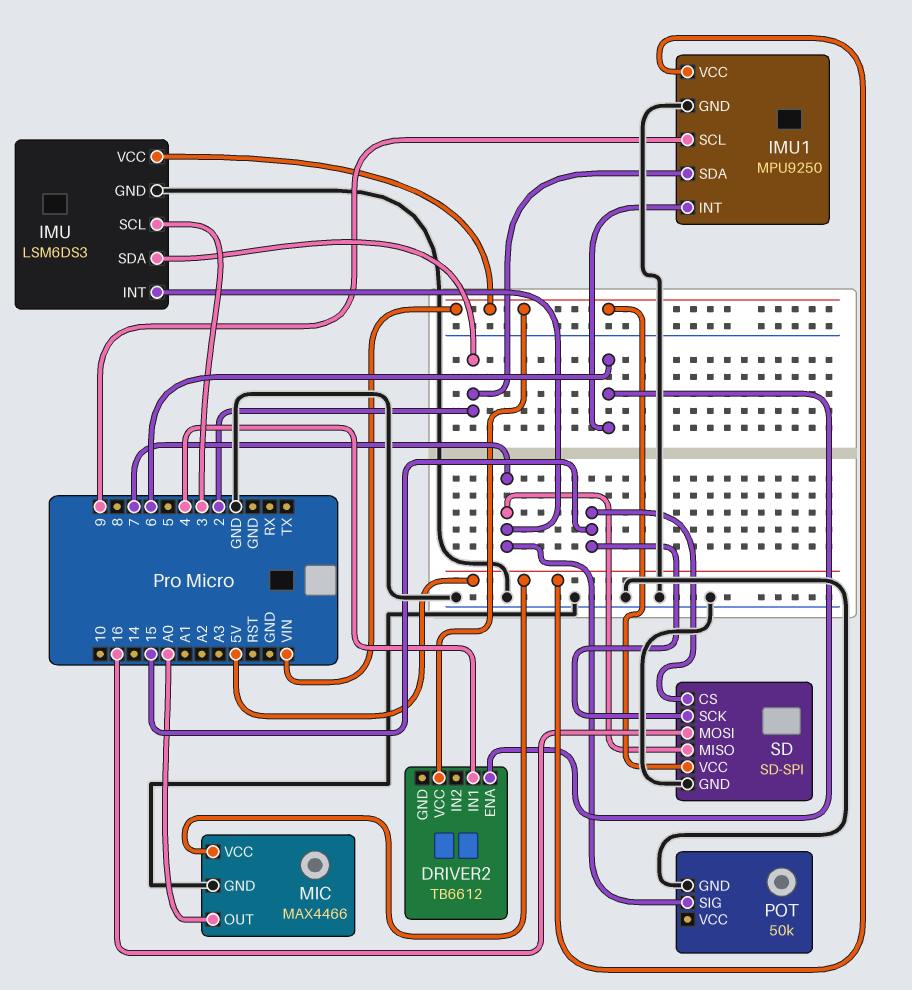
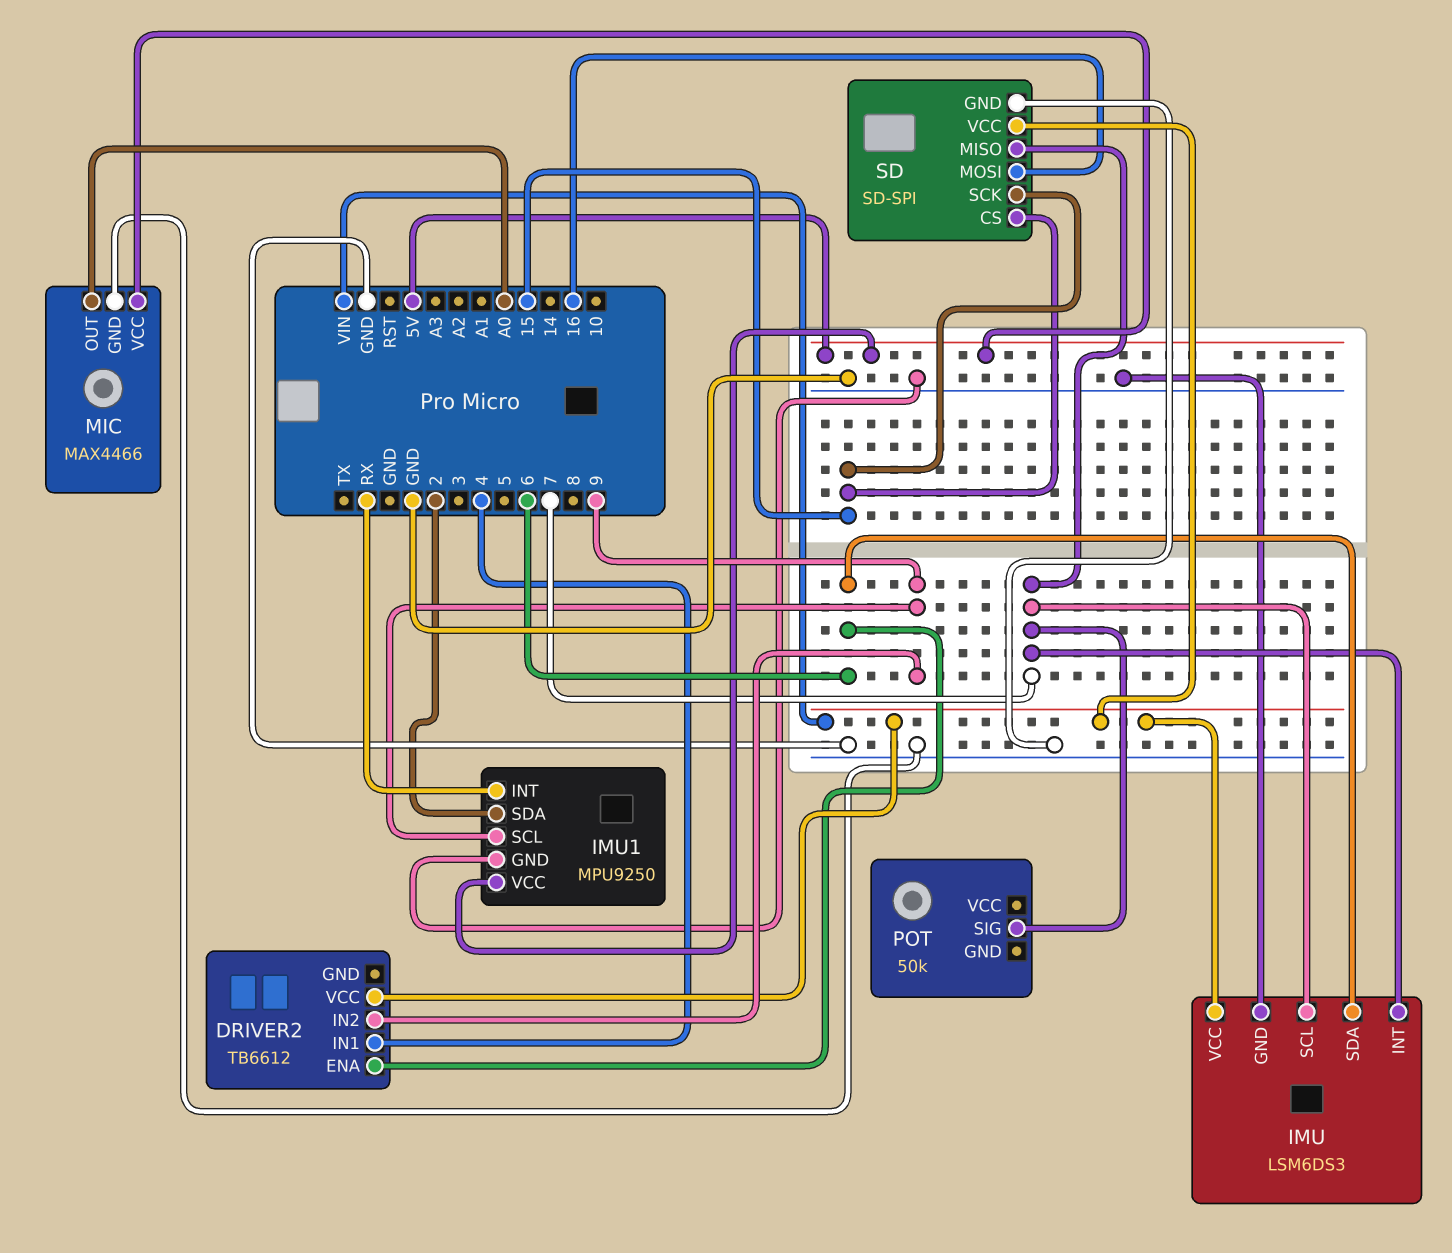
DRIVER2 pin IN2: none -> 9
IMU pin SCL: 3 -> 7
IMU pin SDA: 2 -> 6
IMU1 pin INT: 6 -> RX
POT pin GND: GND -> none

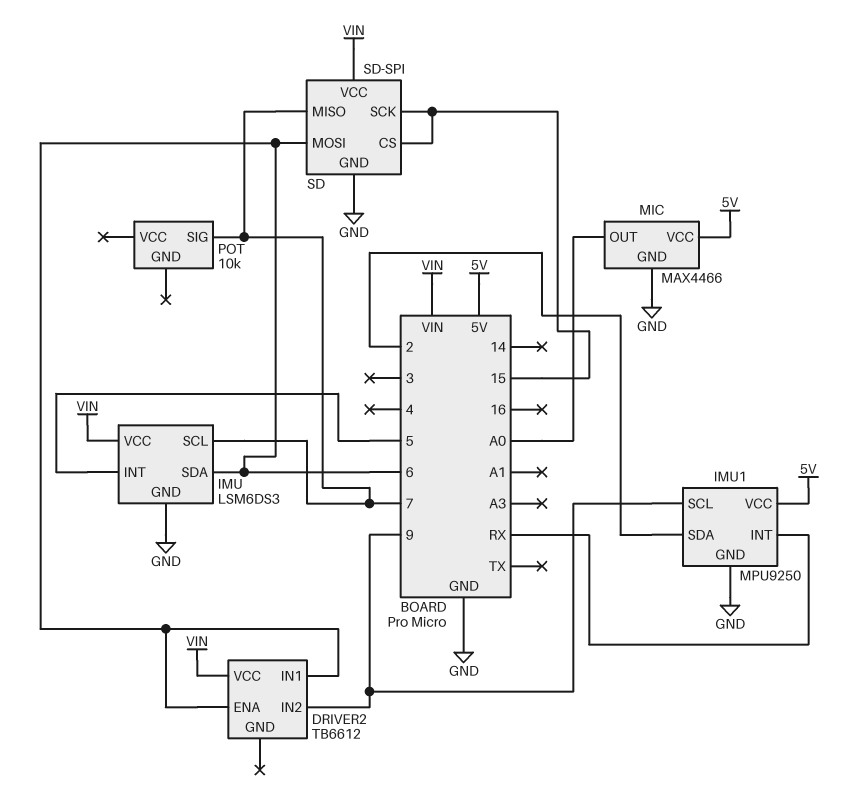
DRIVER2 pin IN1: 4 -> 6
IMU pin INT: 7 -> 5
POT: 50k -> 10k
SD pin MOSI: 16 -> 6

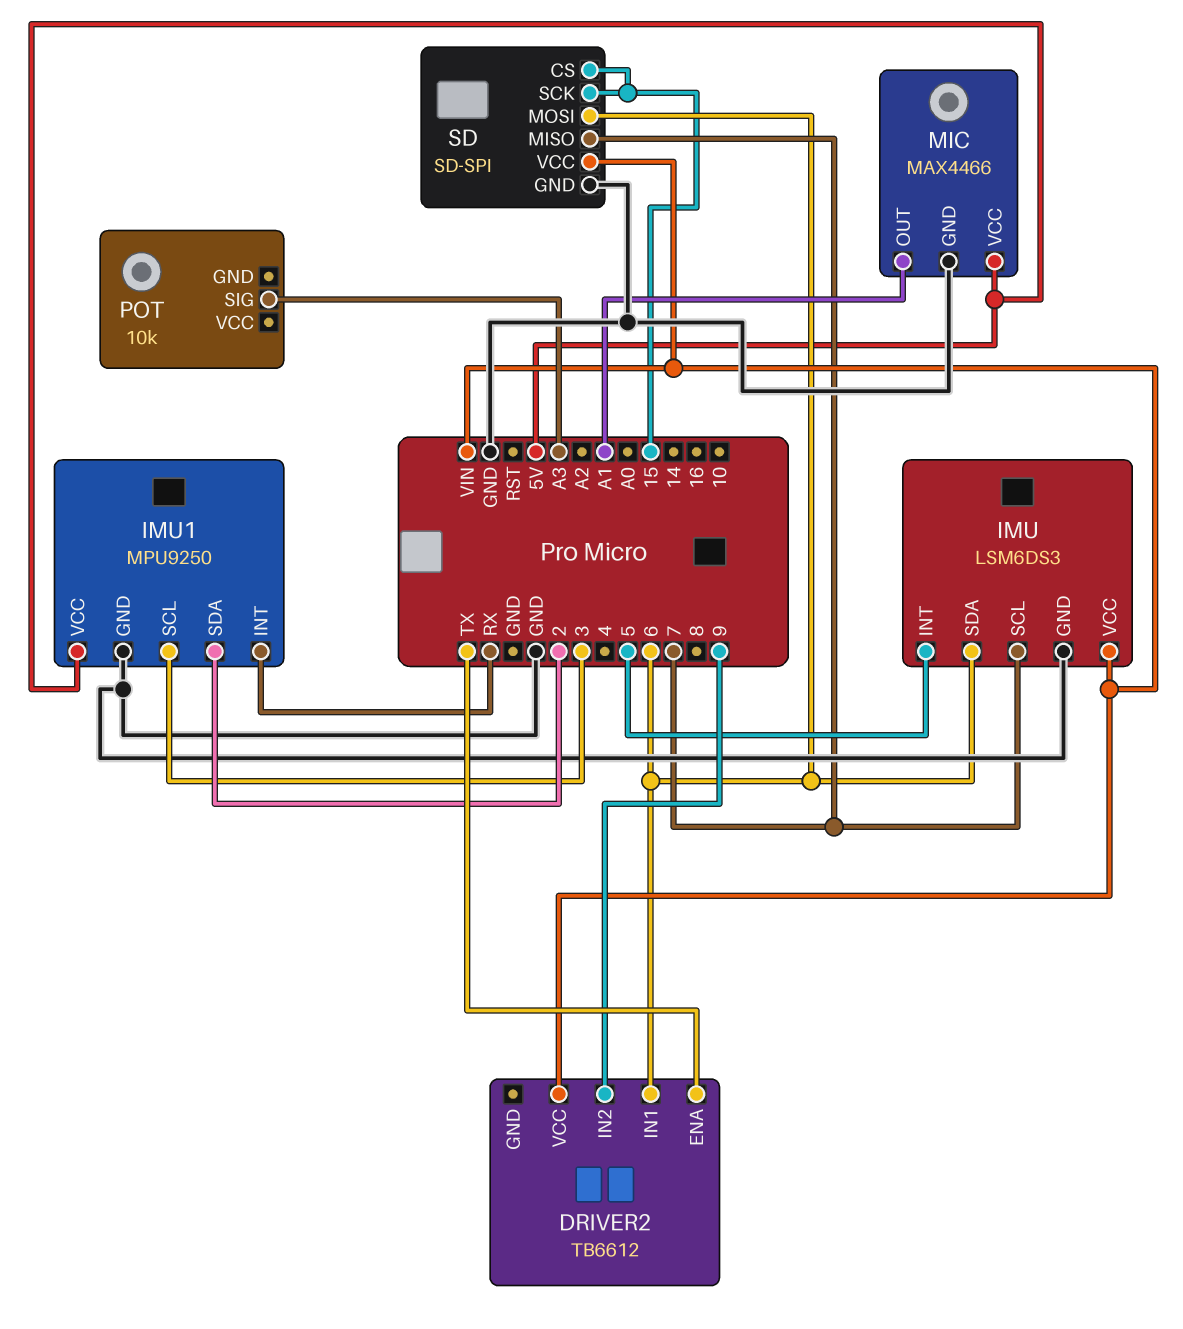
DRIVER2 pin ENA: 6 -> TX
IMU1 pin SCL: 9 -> 3
MIC pin OUT: A0 -> A1
POT pin SIG: 7 -> A3

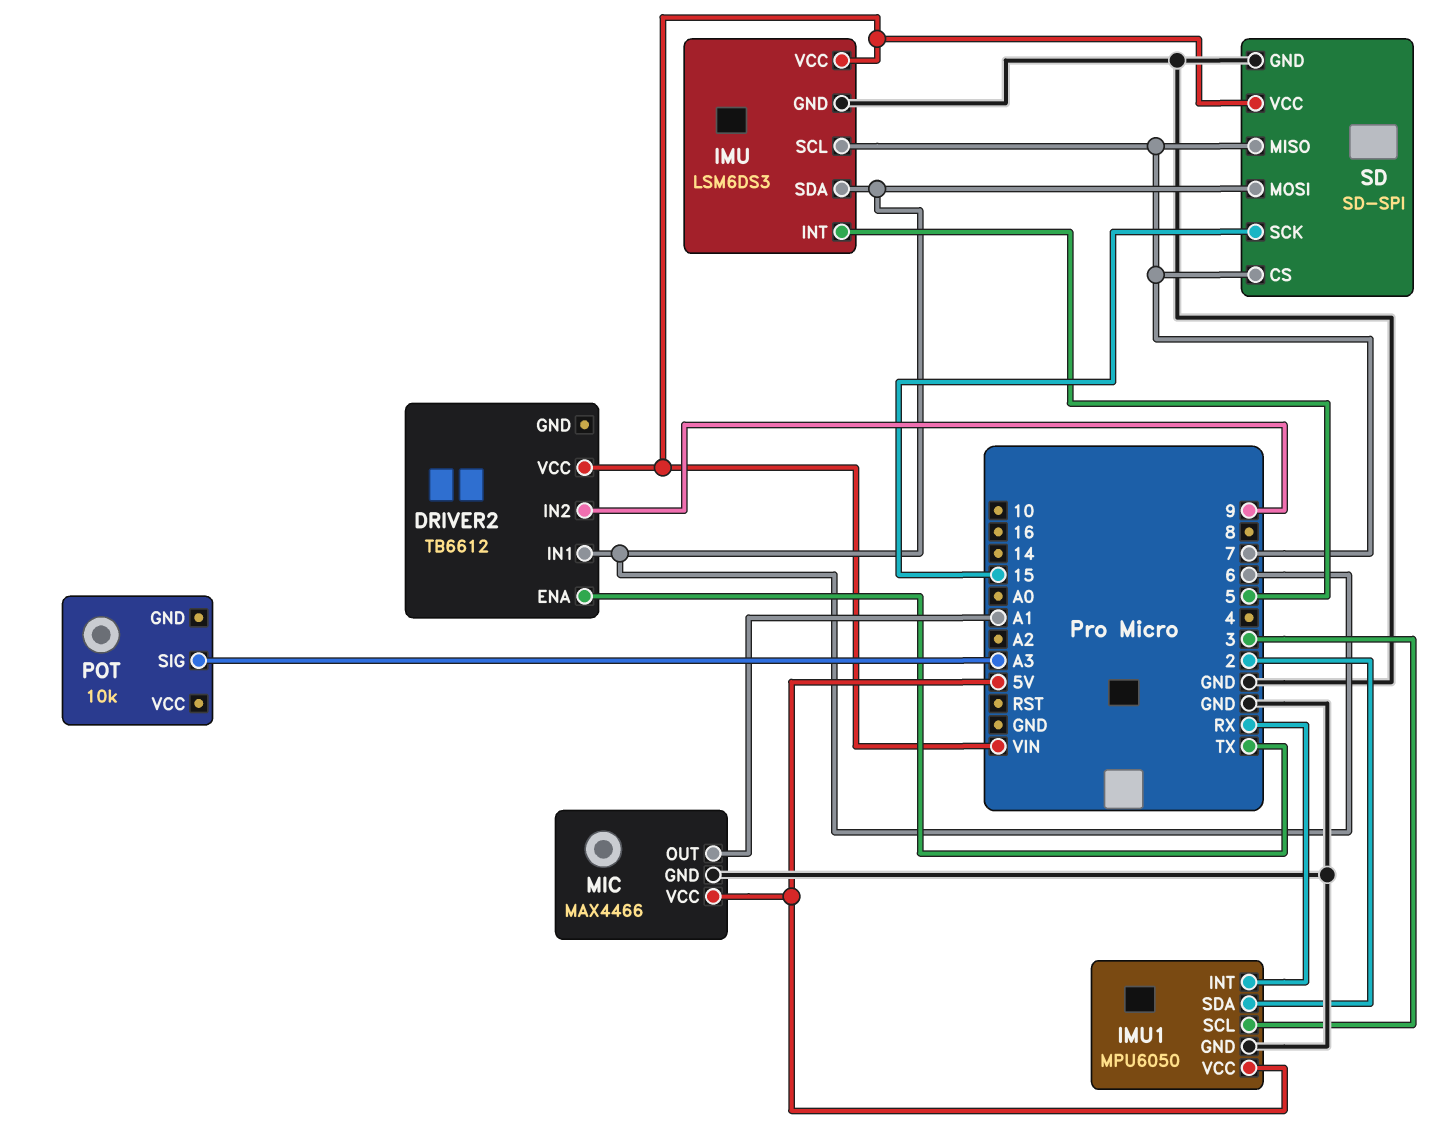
IMU1: MPU9250 -> MPU6050
SD pin CS: 15 -> 7

